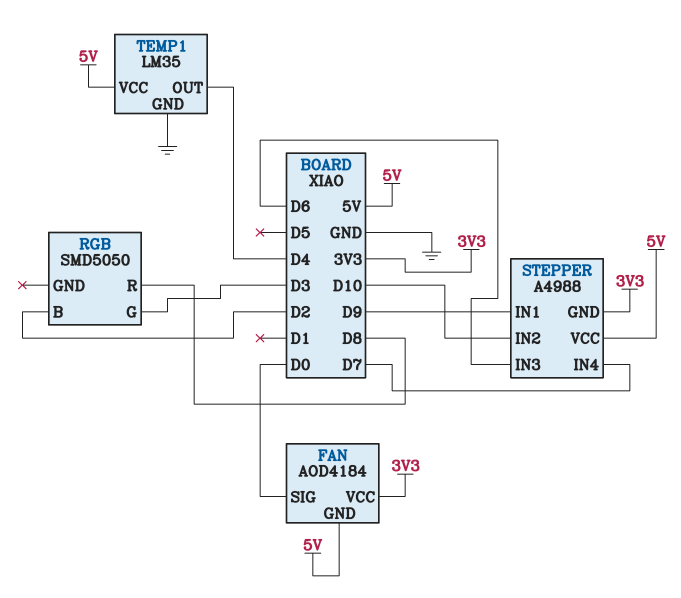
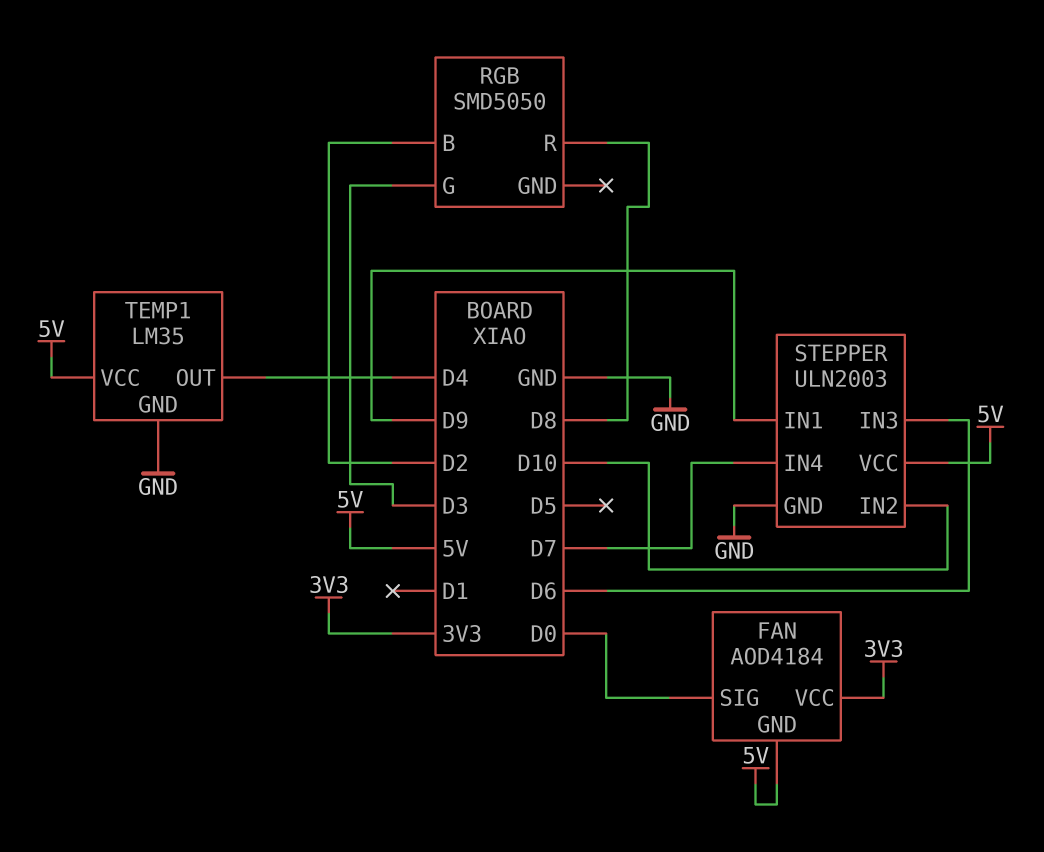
STEPPER: A4988 -> ULN2003
STEPPER pin GND: 3V3 -> GND

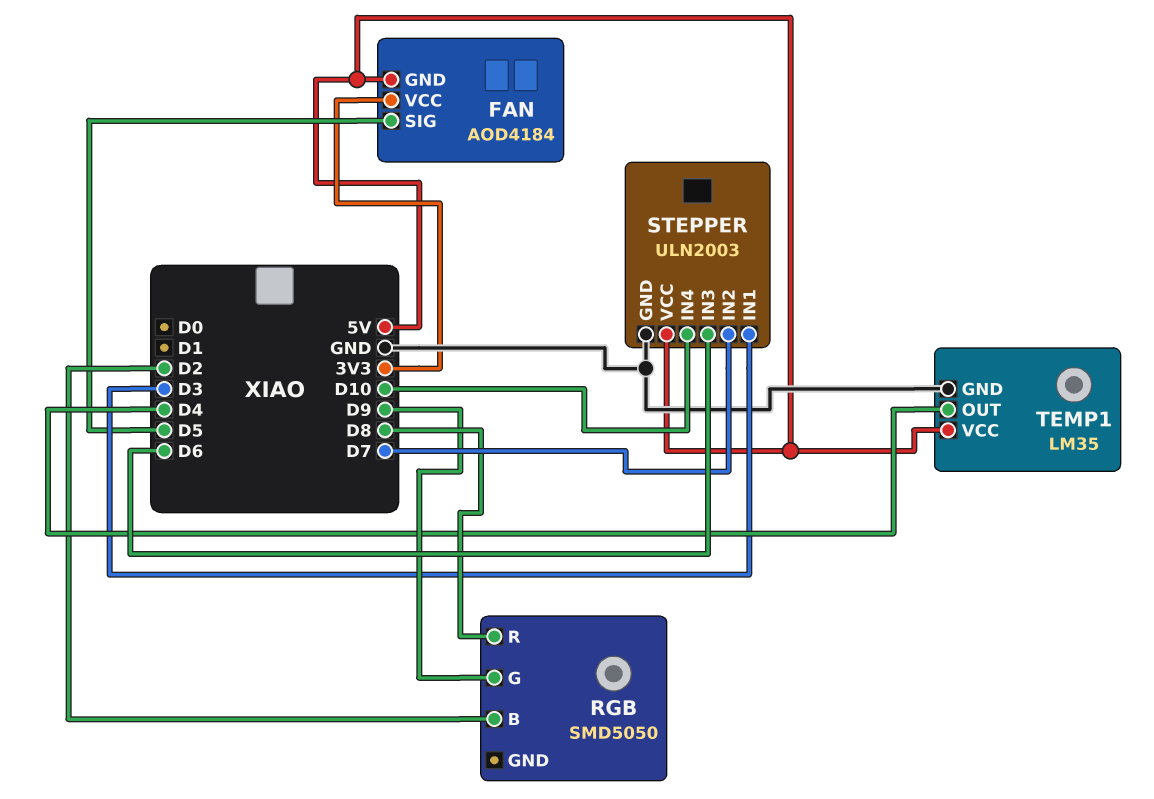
FAN pin SIG: D0 -> D5
RGB pin G: D3 -> D9
STEPPER pin IN1: D9 -> D3
STEPPER pin IN2: D10 -> D7
STEPPER pin IN4: D7 -> D10

